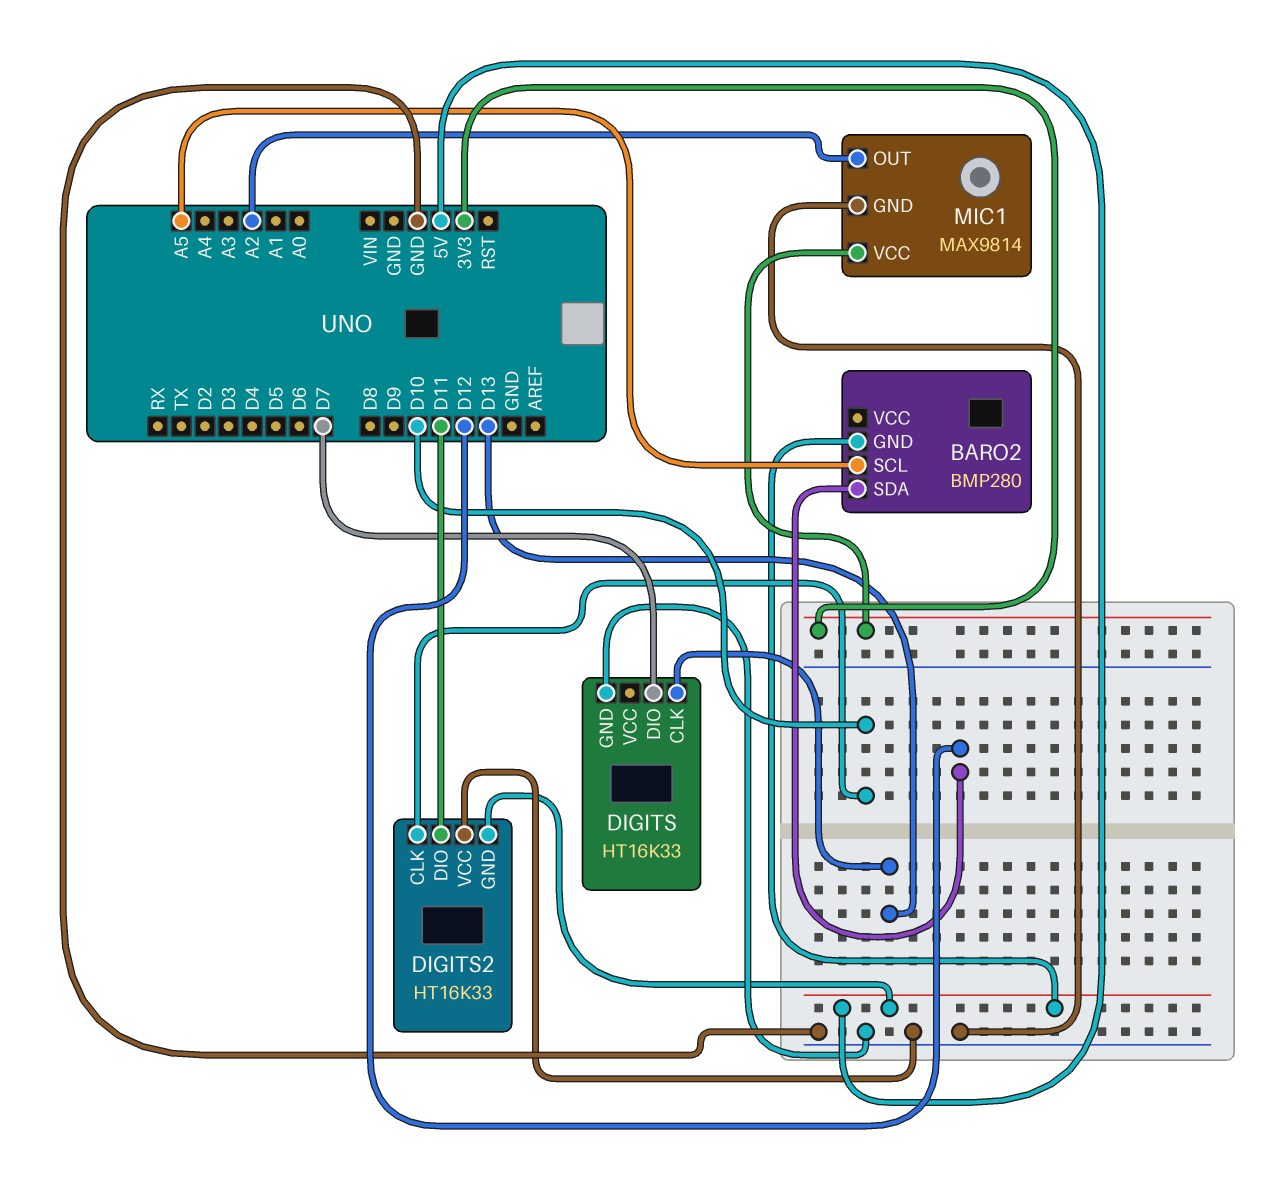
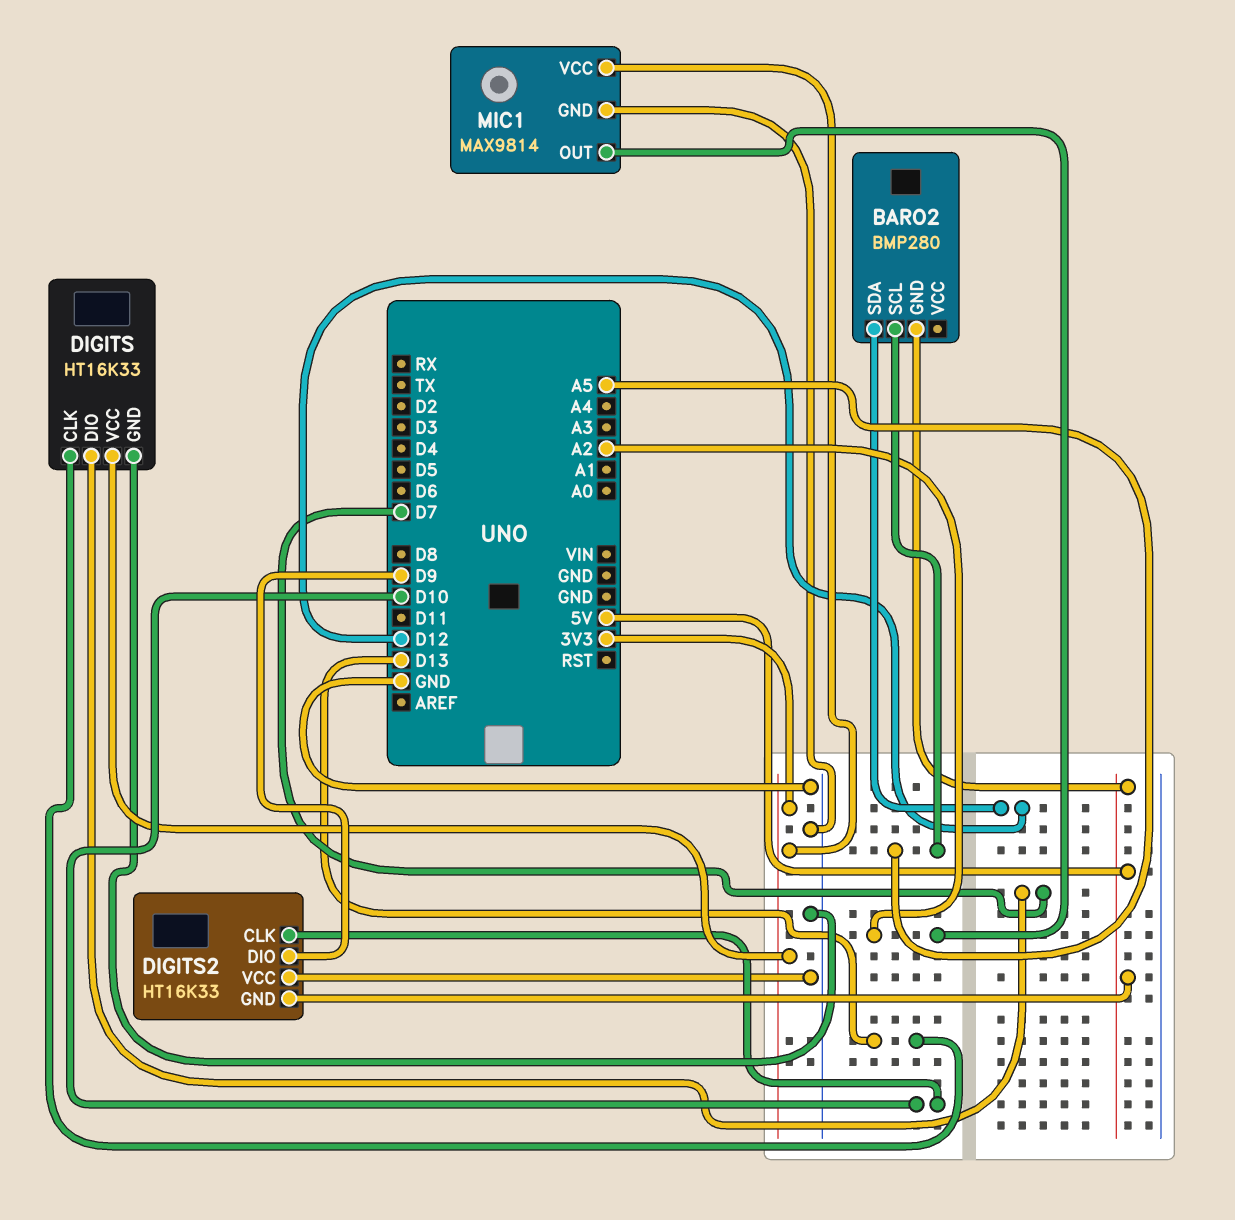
DIGITS pin VCC: none -> 3V3
DIGITS2 pin DIO: D11 -> D9

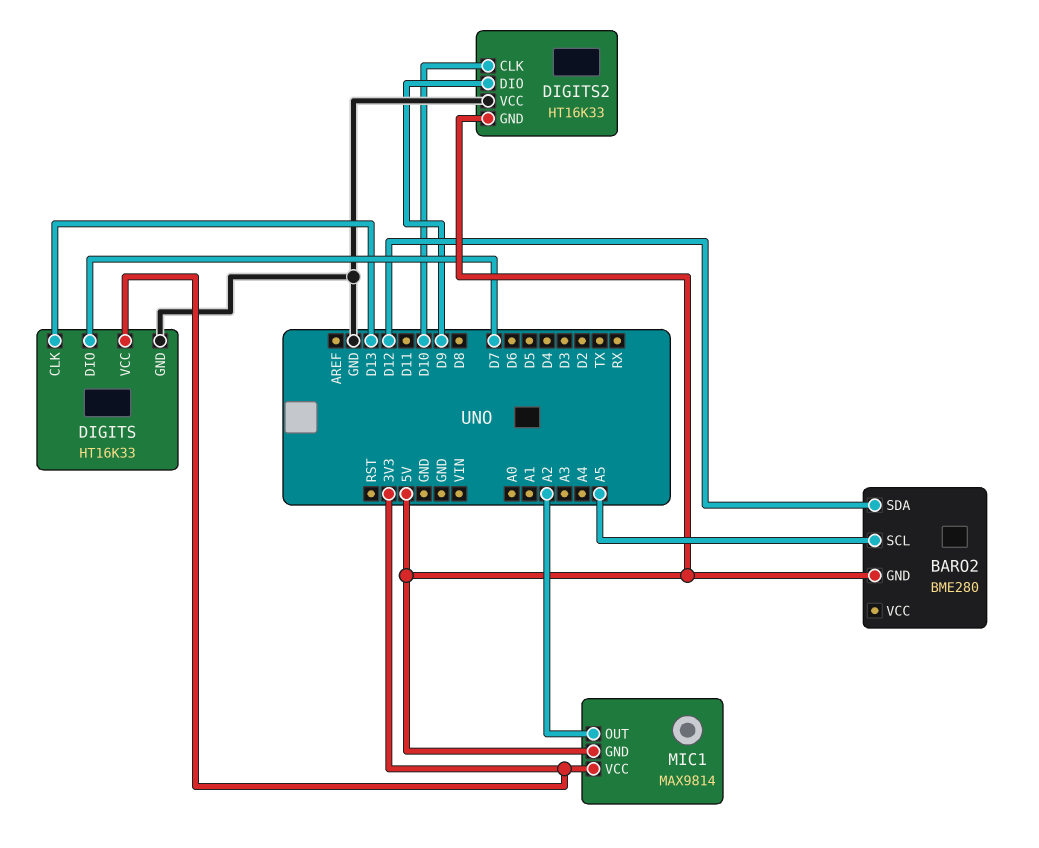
BARO2: BMP280 -> BME280
MIC1 pin GND: GND -> 5V

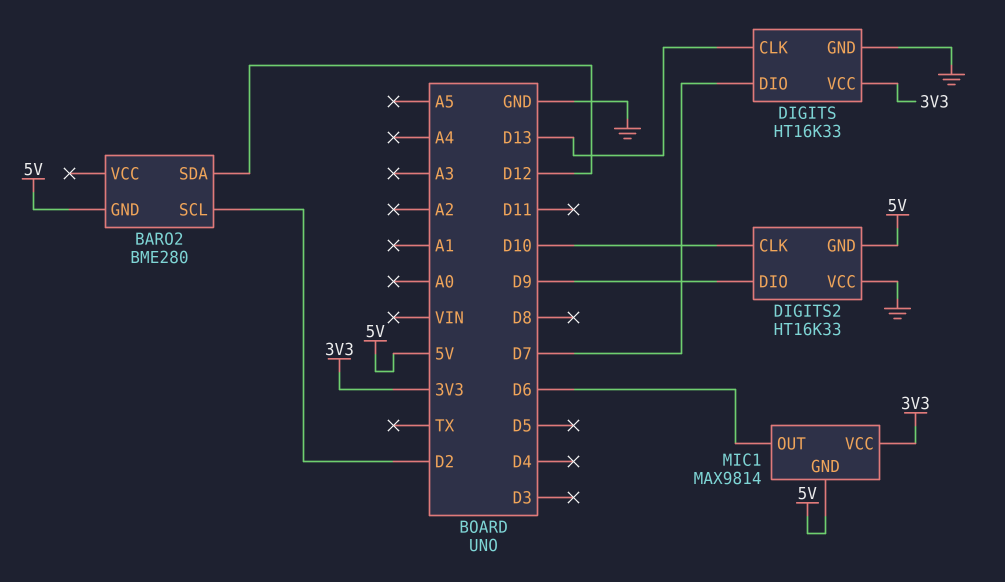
BARO2 pin SCL: A5 -> D2
MIC1 pin OUT: A2 -> D6

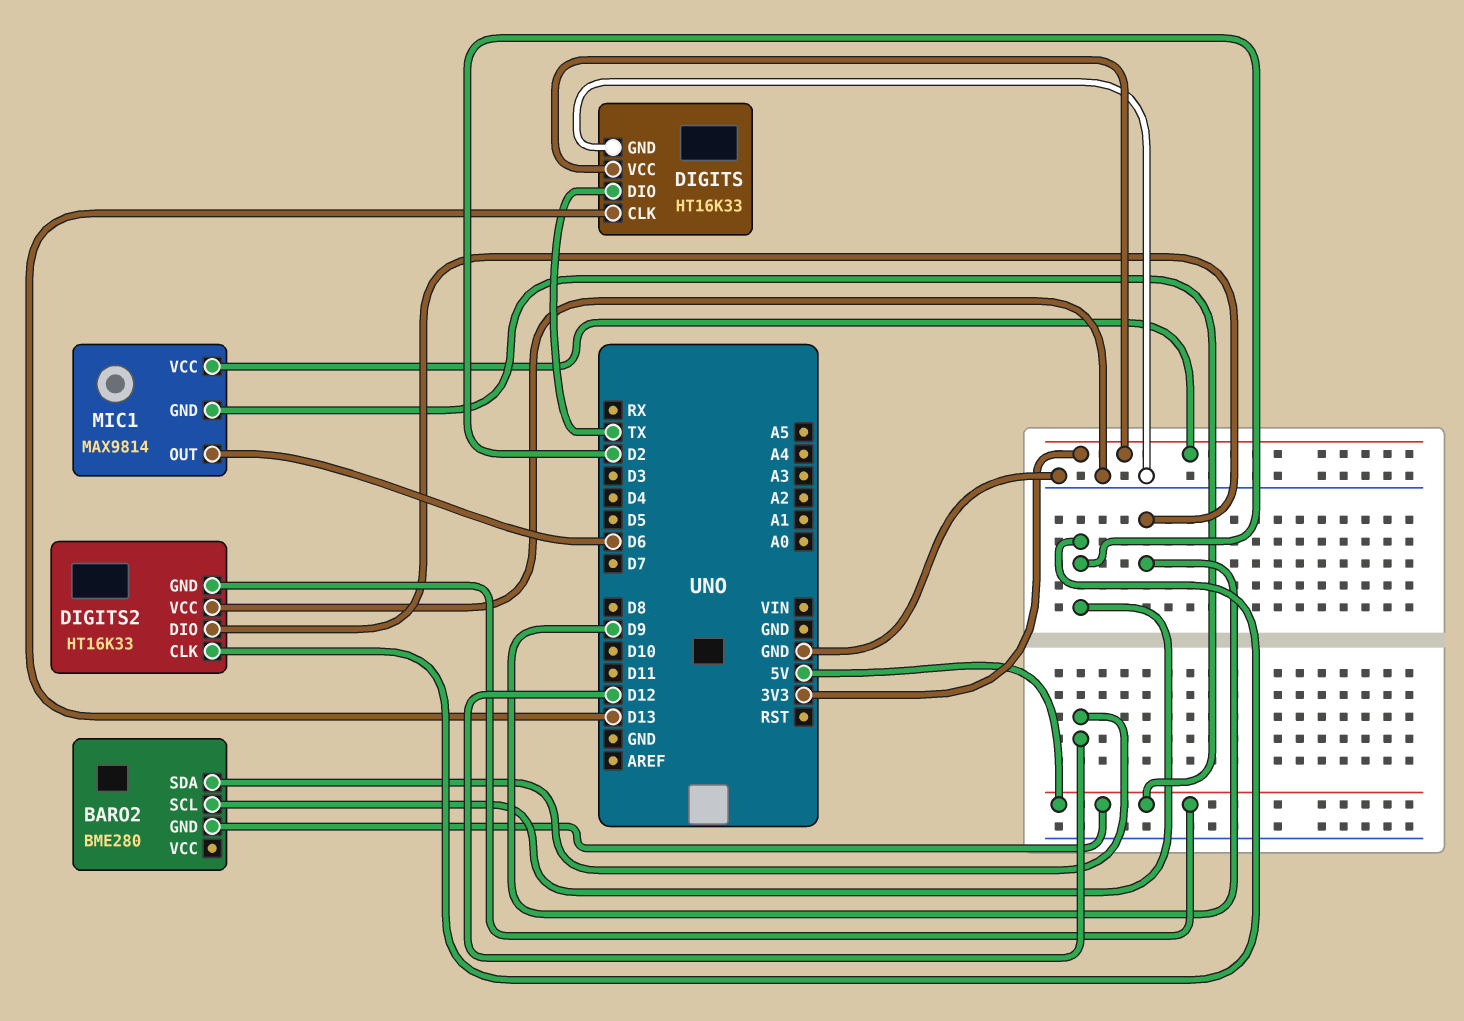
DIGITS pin DIO: D7 -> TX
DIGITS2 pin CLK: D10 -> D2

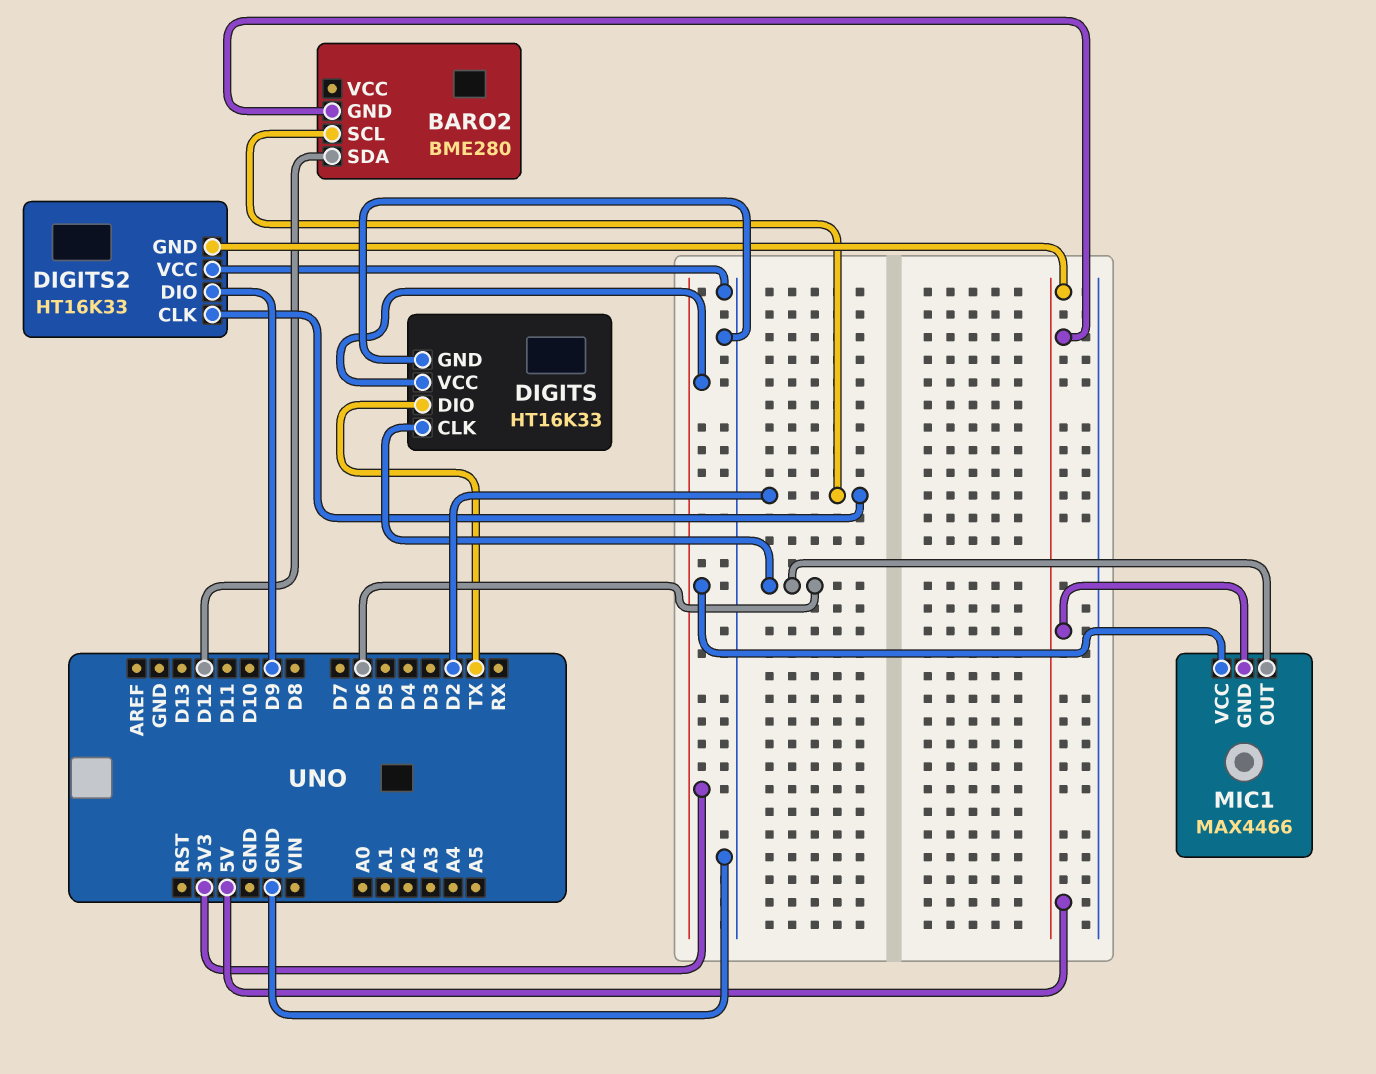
DIGITS pin CLK: D13 -> D6
MIC1: MAX9814 -> MAX4466

